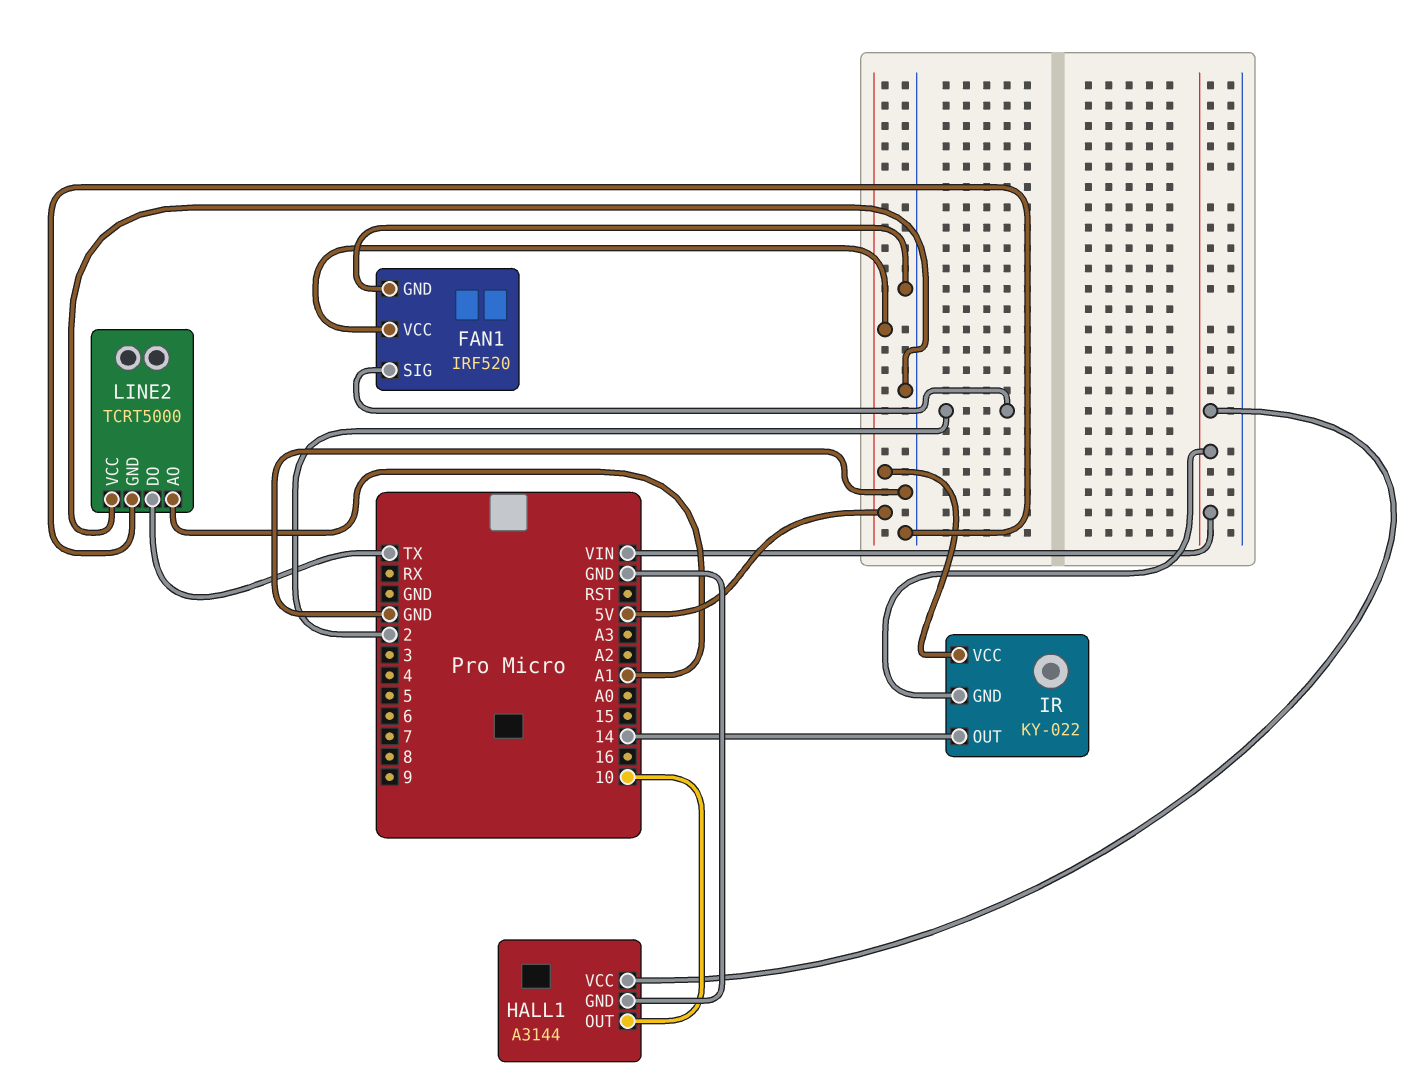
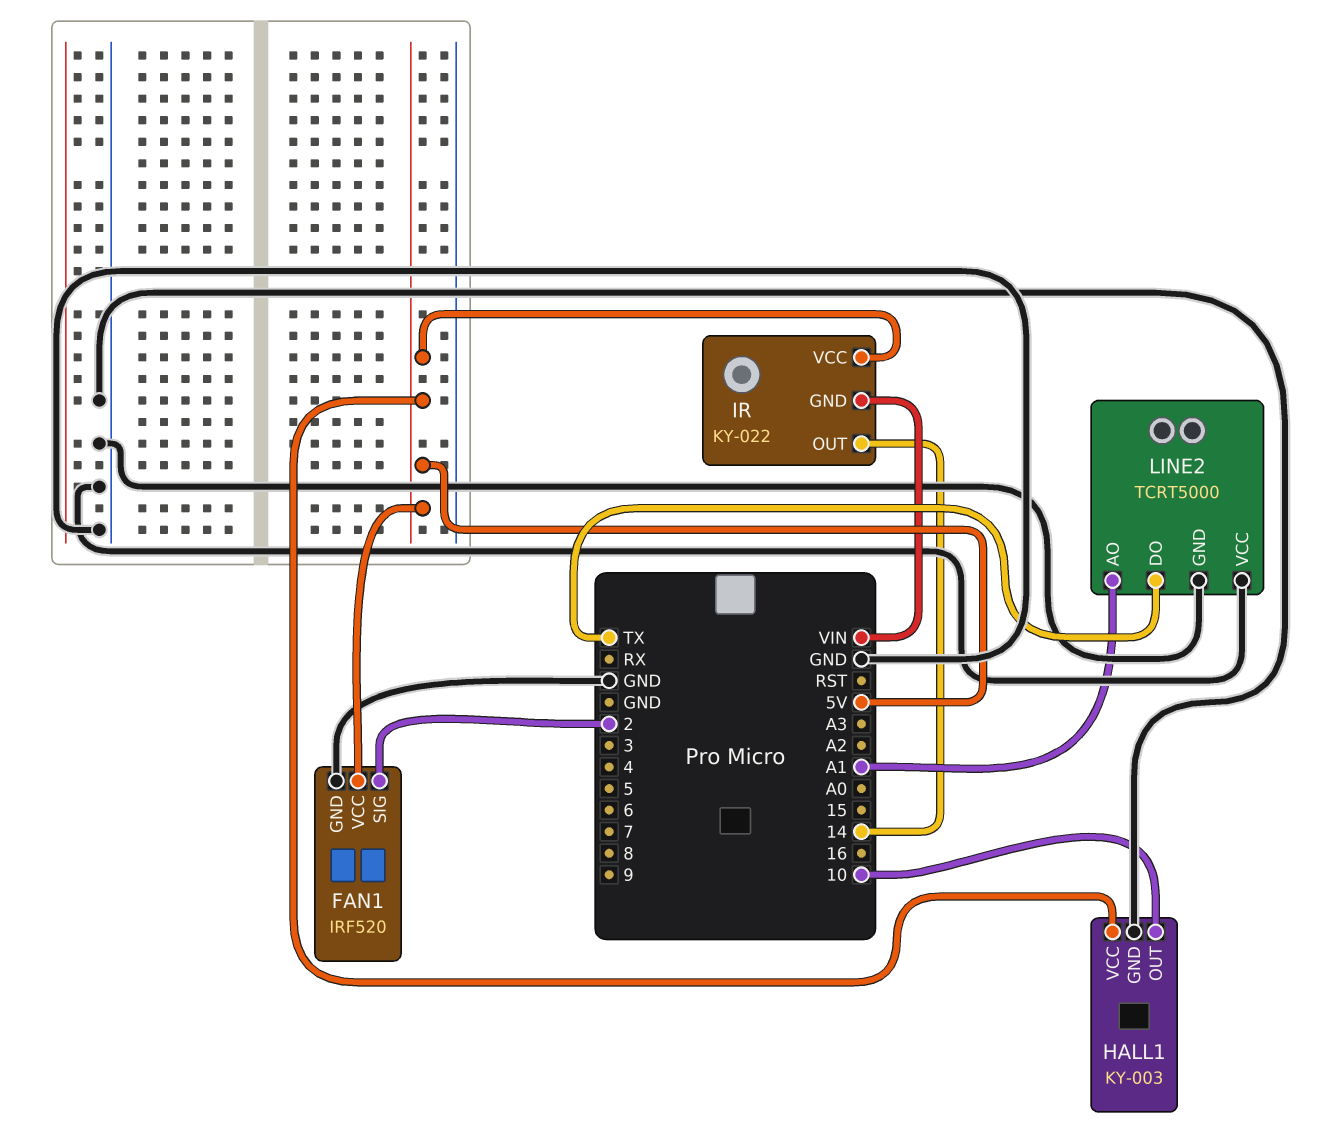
HALL1: A3144 -> KY-003
HALL1 pin VCC: VIN -> 5V

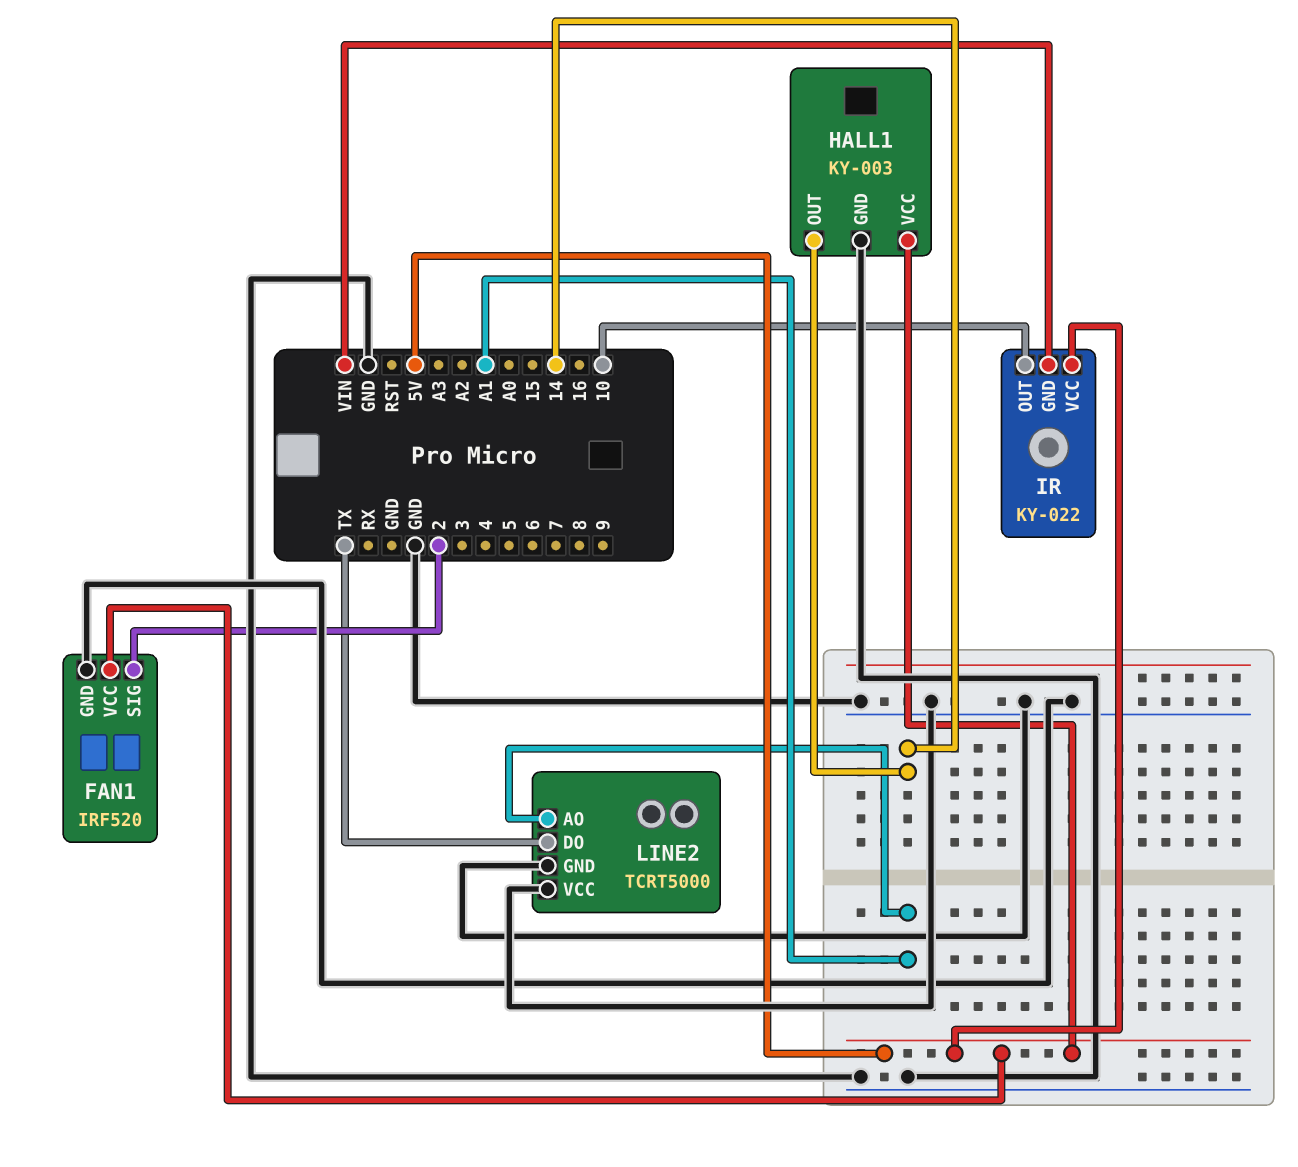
HALL1 pin OUT: 10 -> 14
IR pin OUT: 14 -> 10

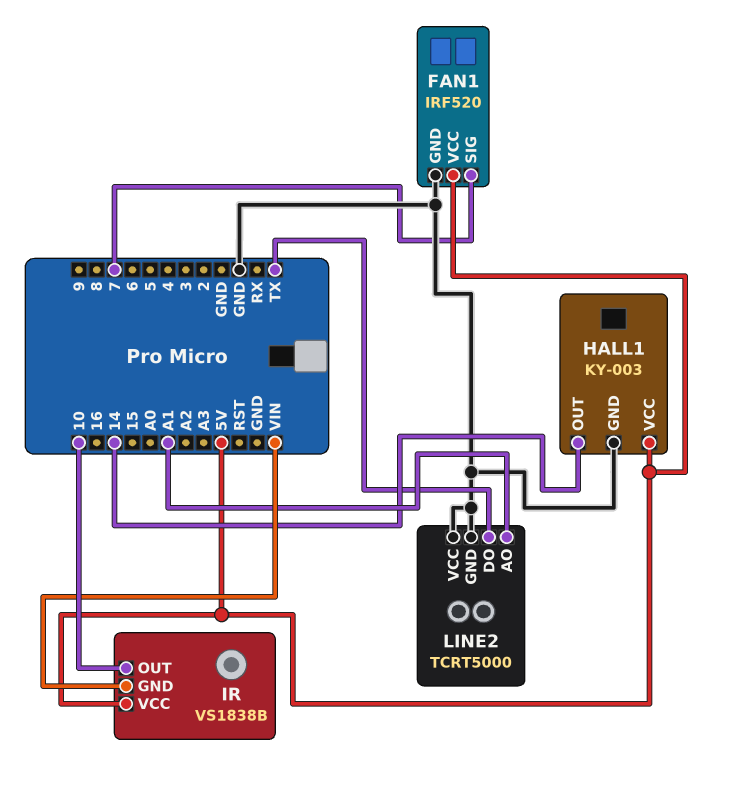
FAN1 pin SIG: 2 -> 7
IR: KY-022 -> VS1838B

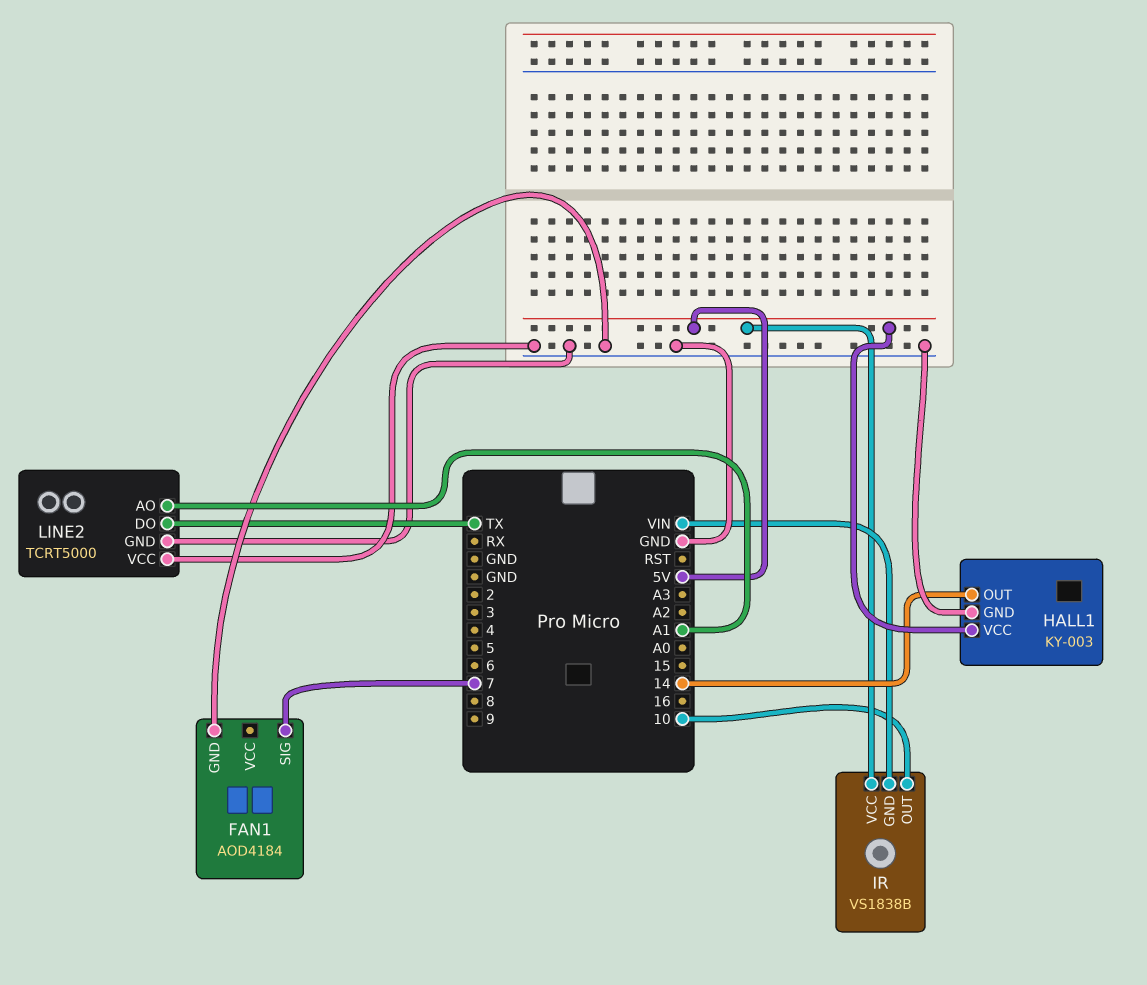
FAN1: IRF520 -> AOD4184
FAN1 pin VCC: 5V -> none

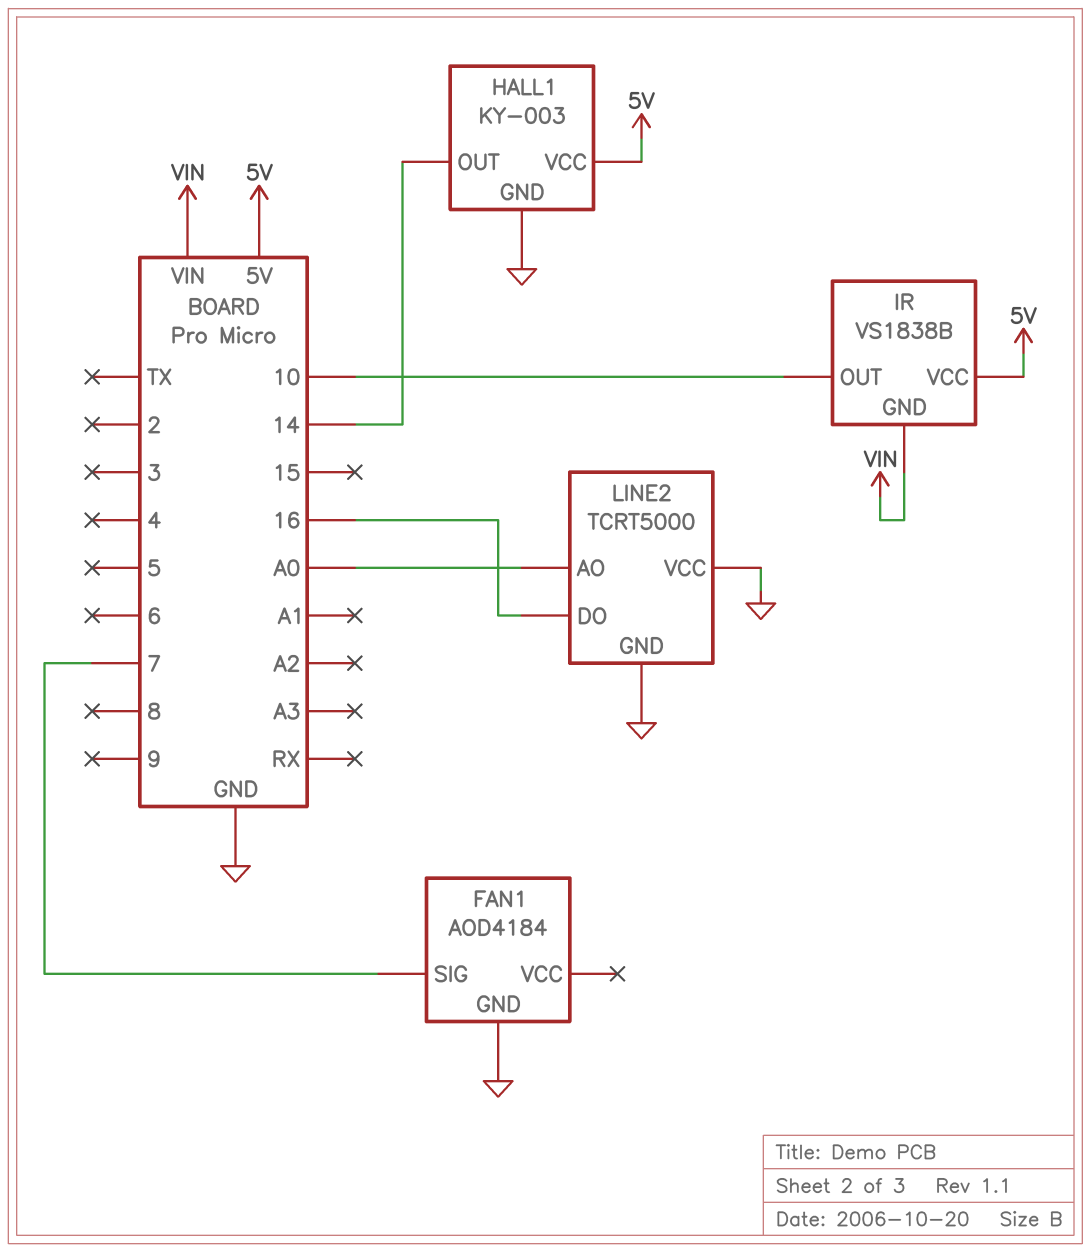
LINE2 pin AO: A1 -> A0
LINE2 pin DO: TX -> 16

